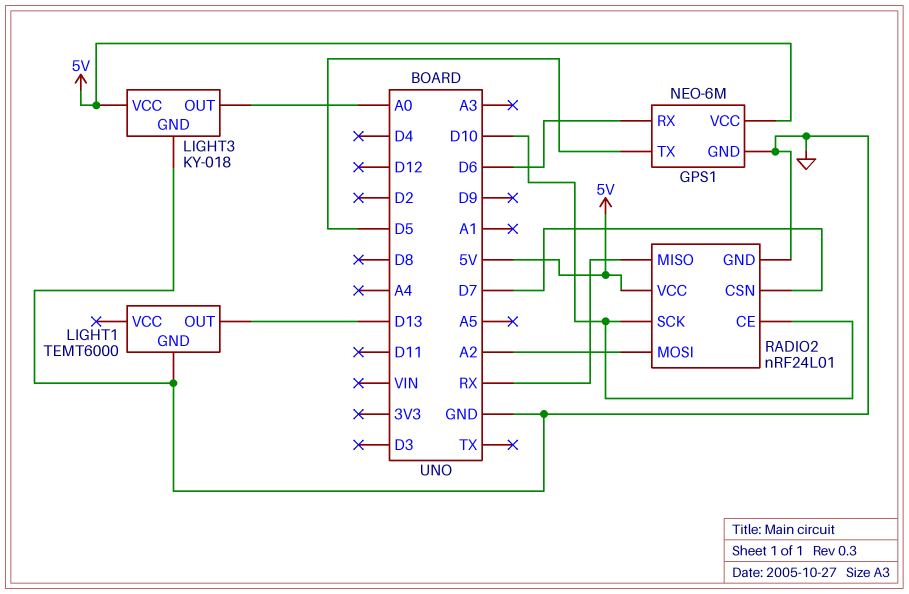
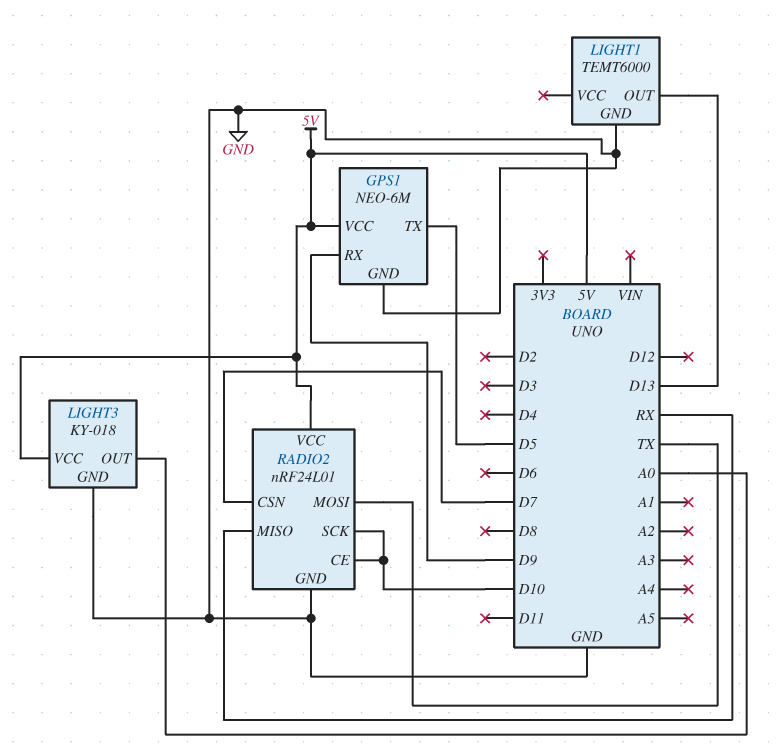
GPS1 pin RX: D6 -> D9
RADIO2 pin MOSI: A2 -> TX

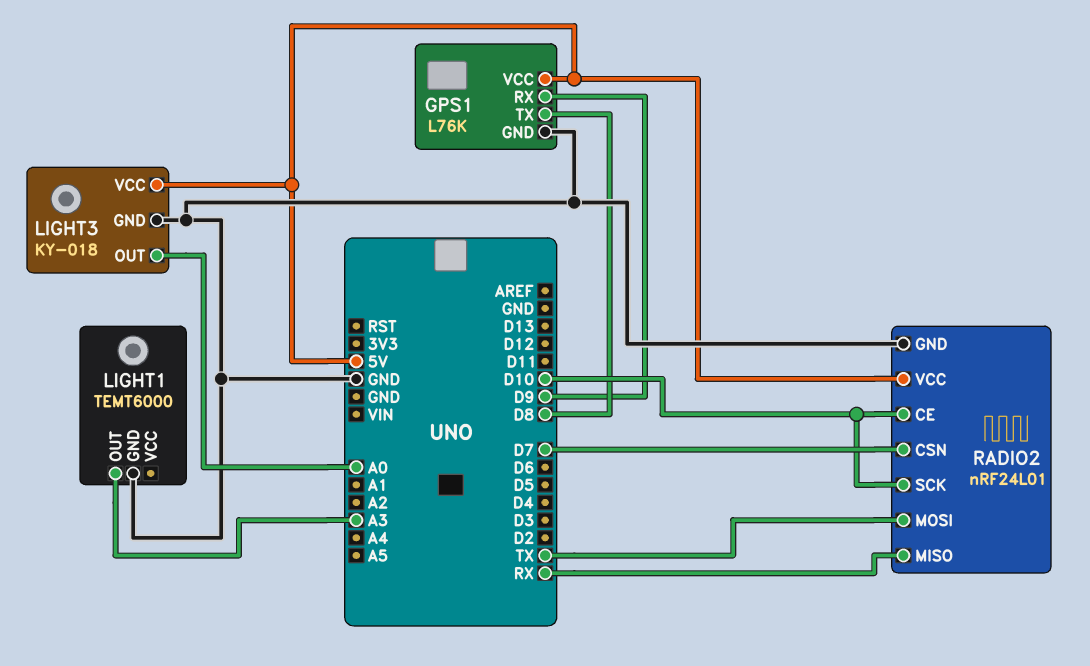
GPS1: NEO-6M -> L76K
GPS1 pin TX: D5 -> D8
LIGHT1 pin OUT: D13 -> A3

